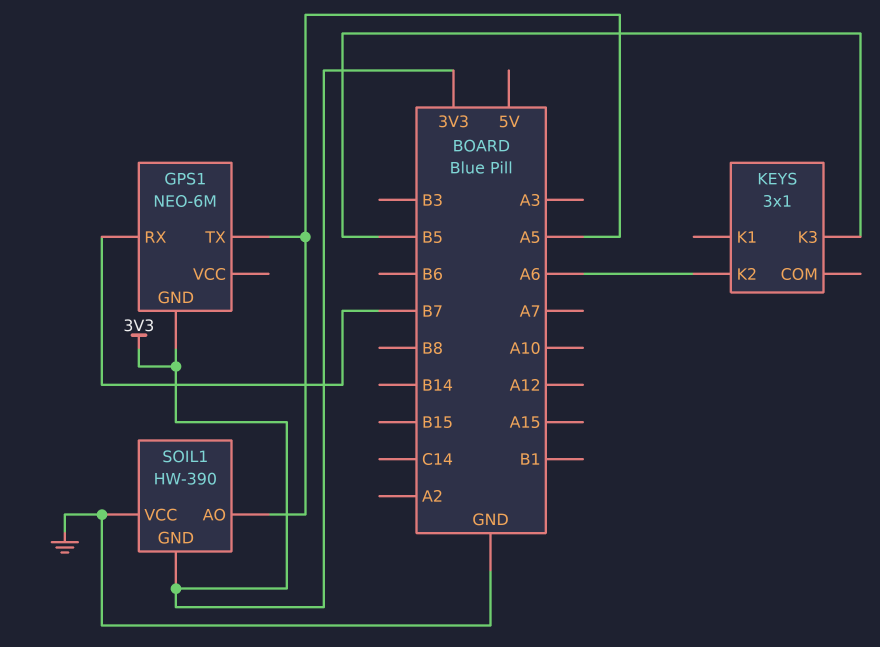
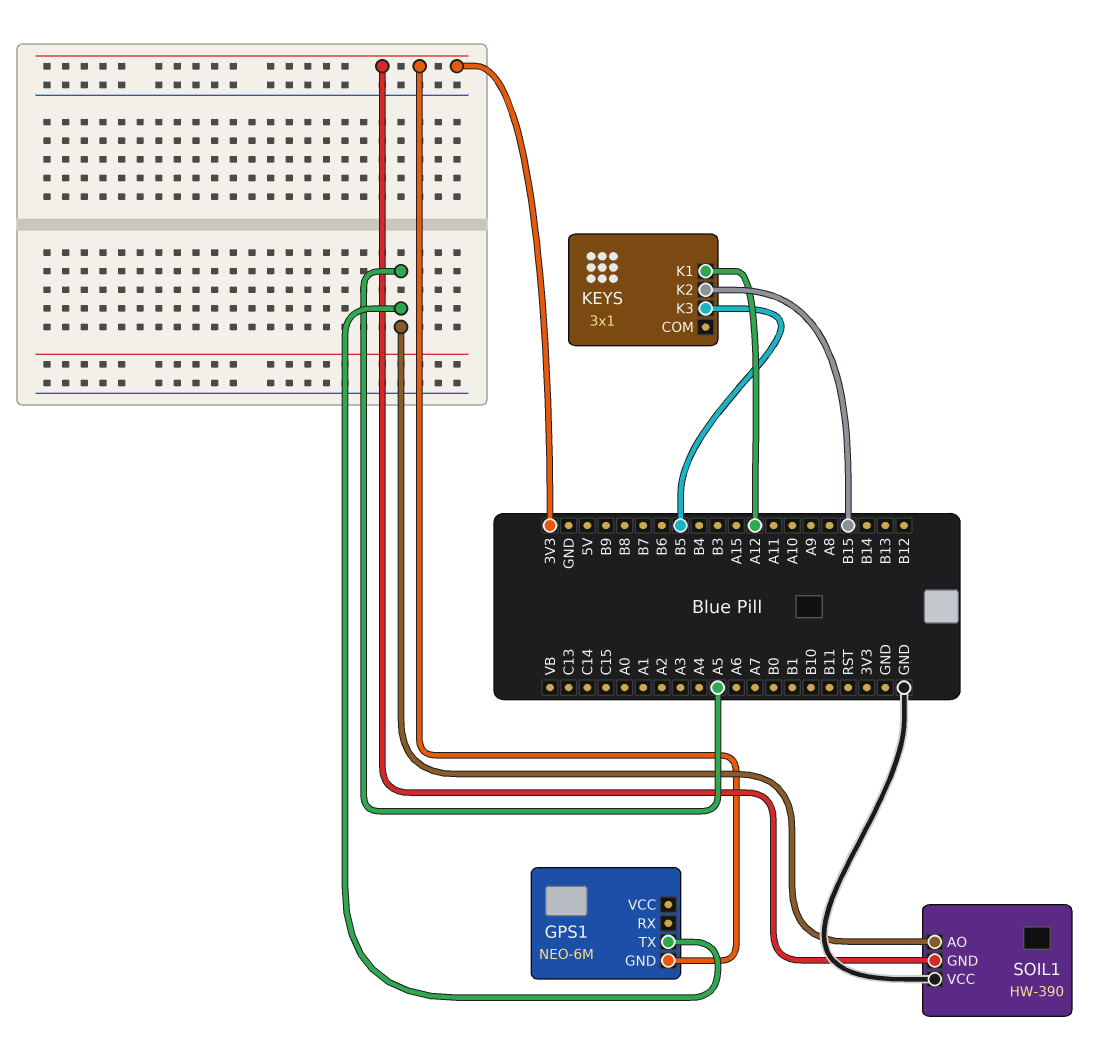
GPS1 pin RX: B7 -> none
KEYS pin K1: none -> A12
KEYS pin K2: A6 -> B15

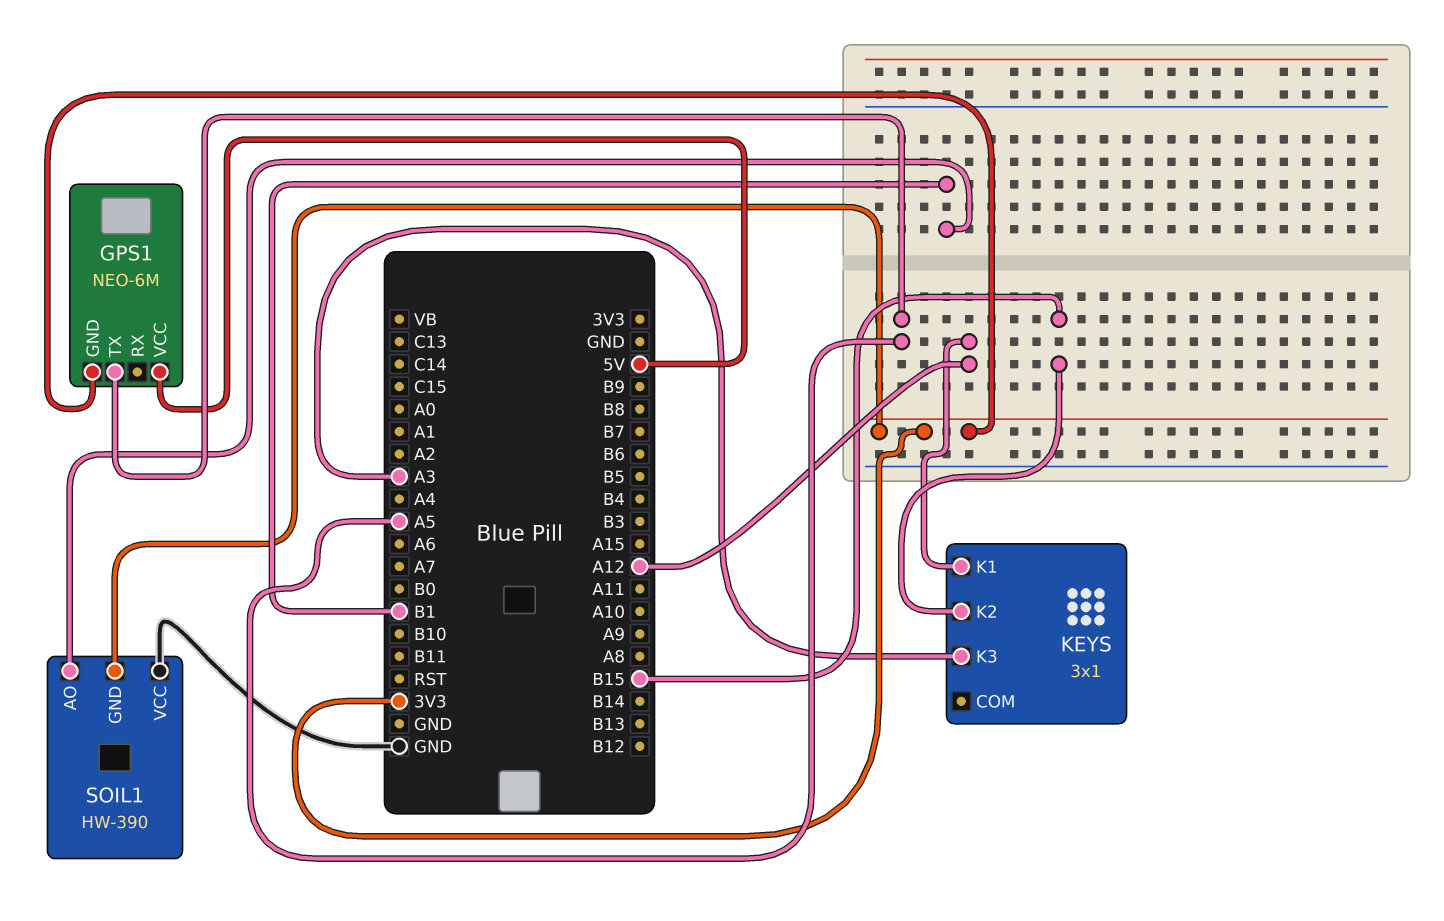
GPS1 pin VCC: none -> 5V
KEYS pin K3: B5 -> A3
SOIL1 pin AO: A5 -> B1

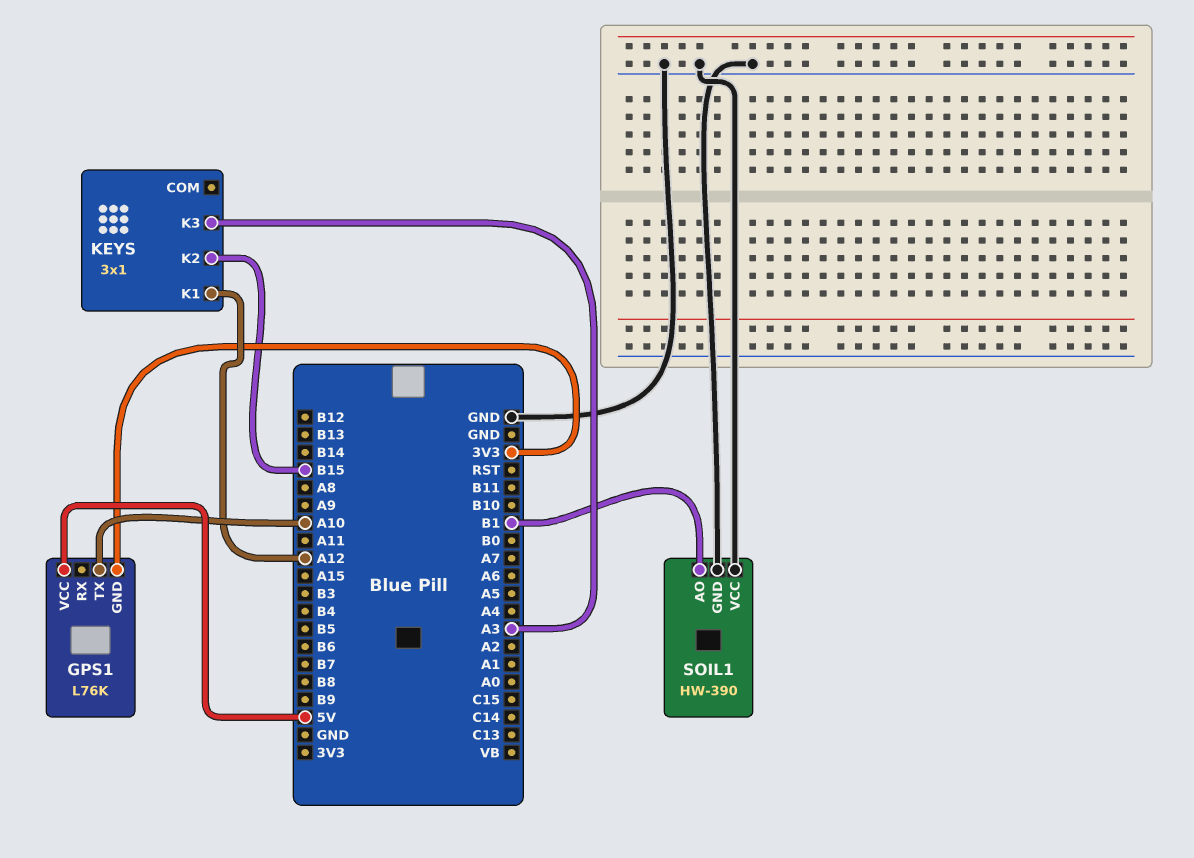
GPS1: NEO-6M -> L76K
GPS1 pin TX: A5 -> A10
SOIL1 pin GND: 3V3 -> GND

